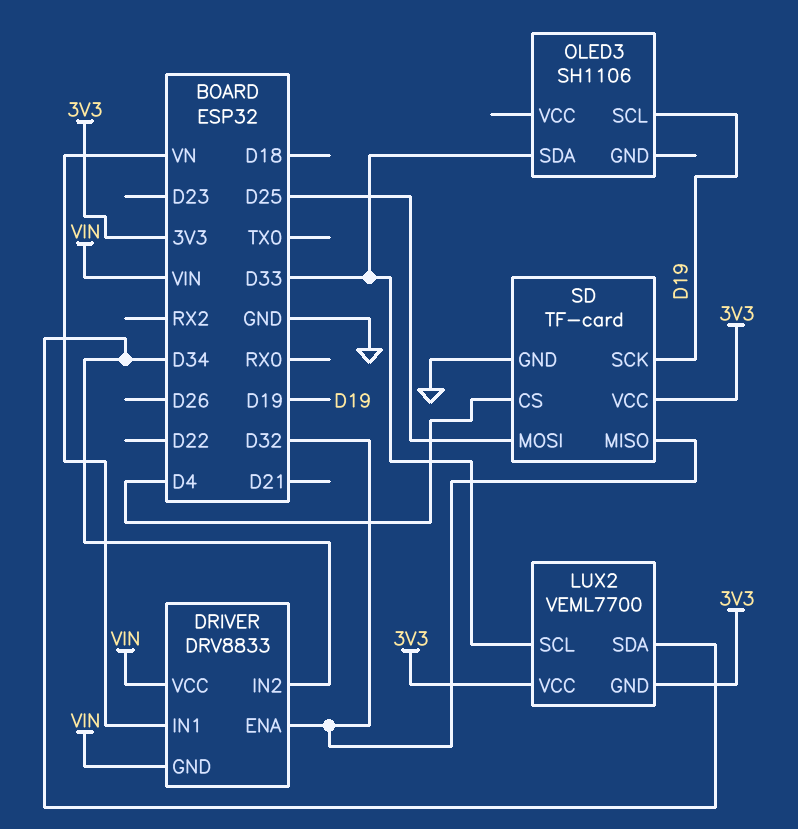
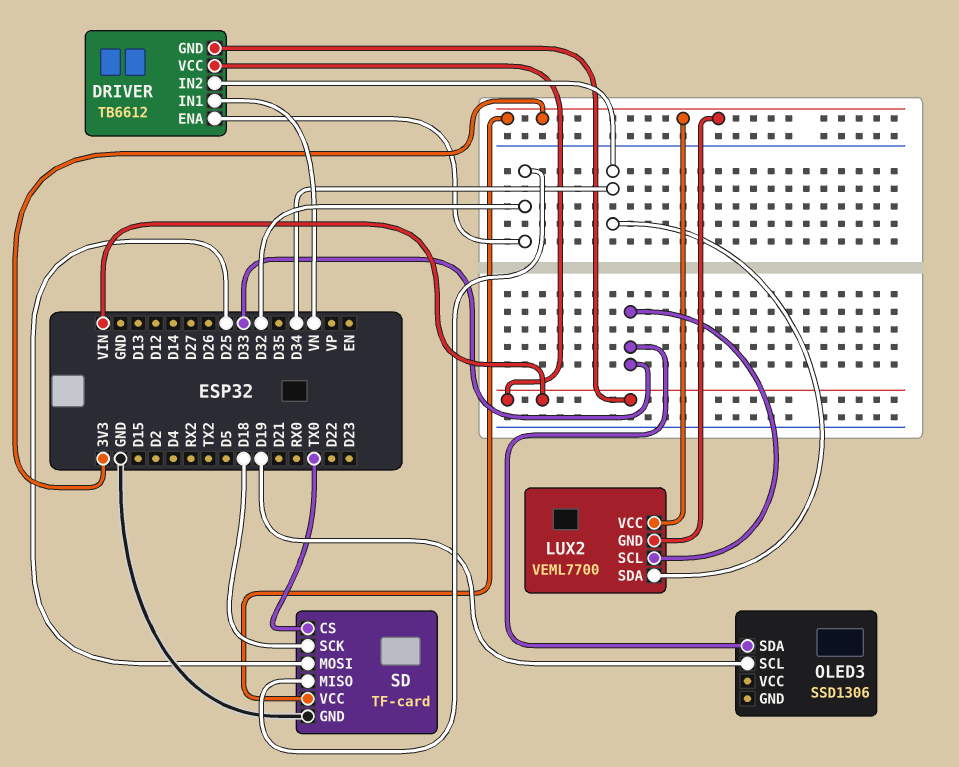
DRIVER: DRV8833 -> TB6612
OLED3: SH1106 -> SSD1306
SD pin CS: D4 -> TX0
SD pin SCK: D19 -> D18

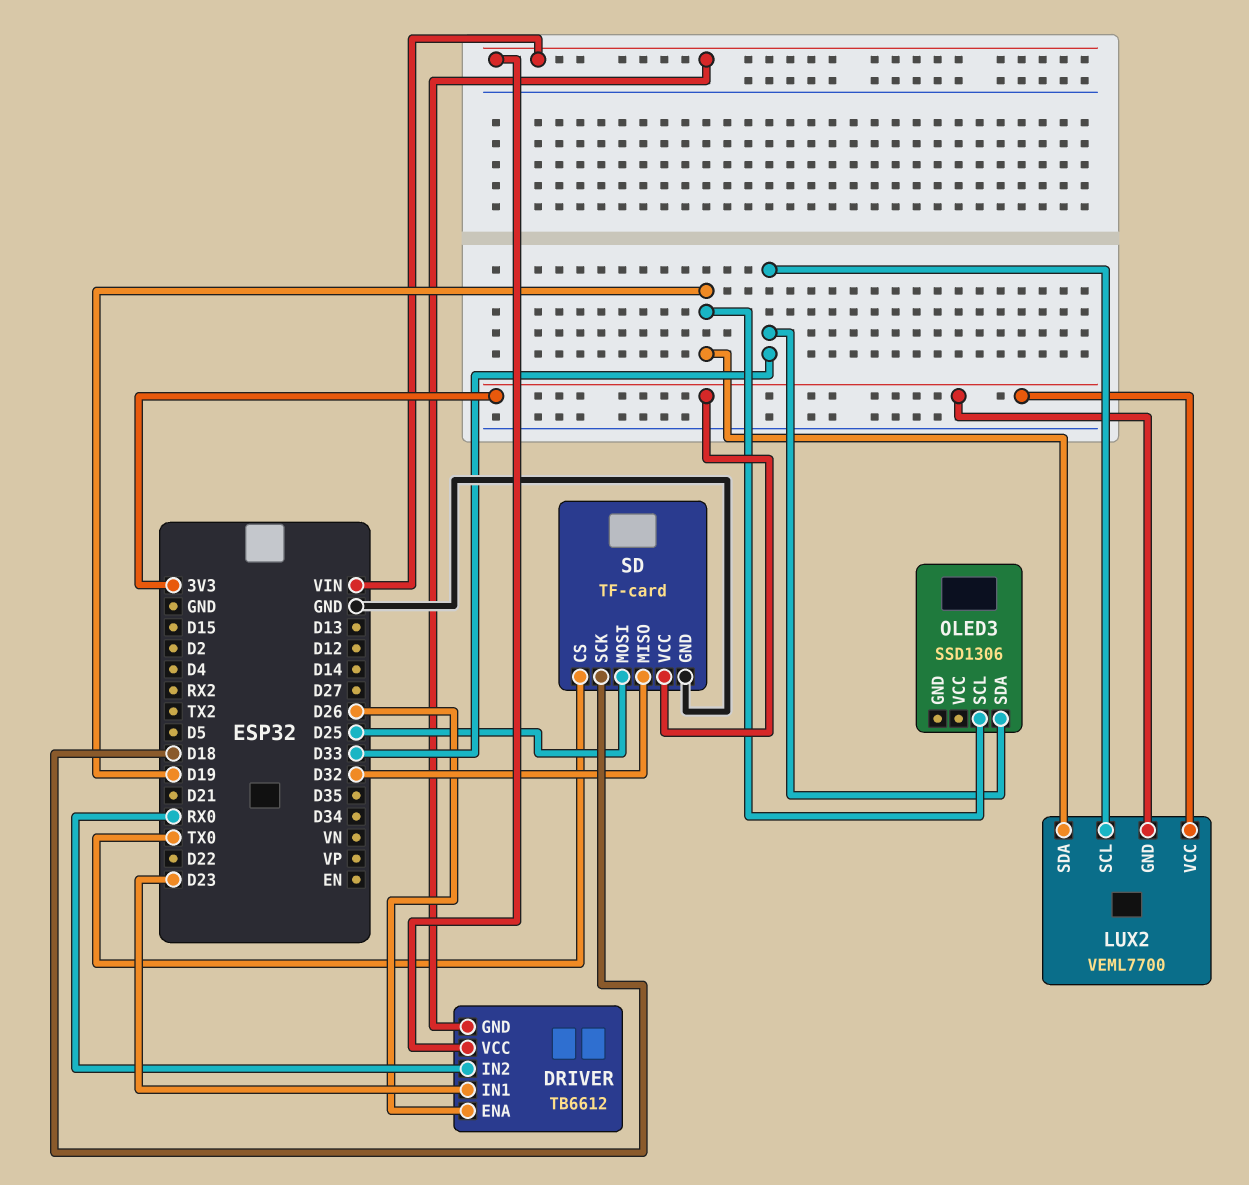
DRIVER pin ENA: D32 -> D26
DRIVER pin IN1: VN -> D23
DRIVER pin IN2: D34 -> RX0
LUX2 pin SDA: D34 -> D19

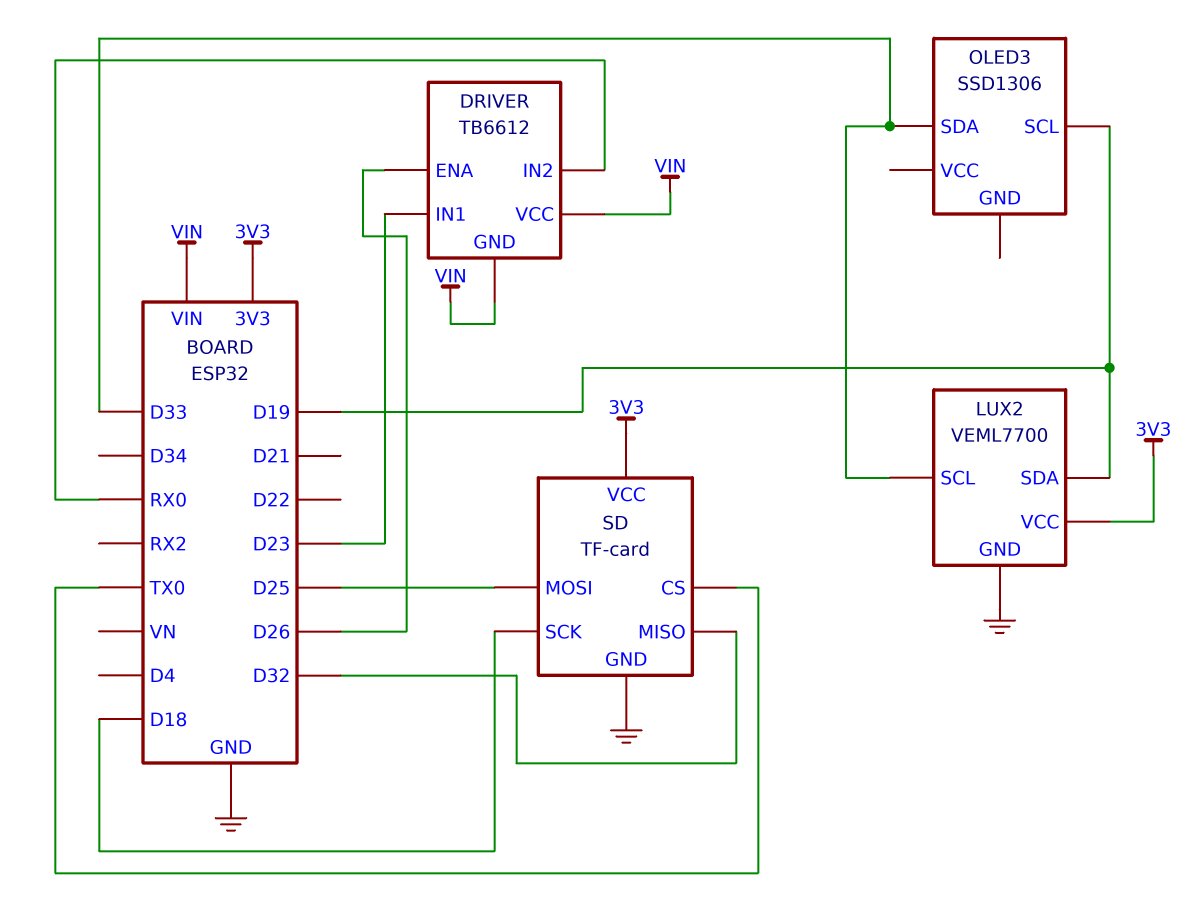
LUX2 pin GND: 3V3 -> GND

